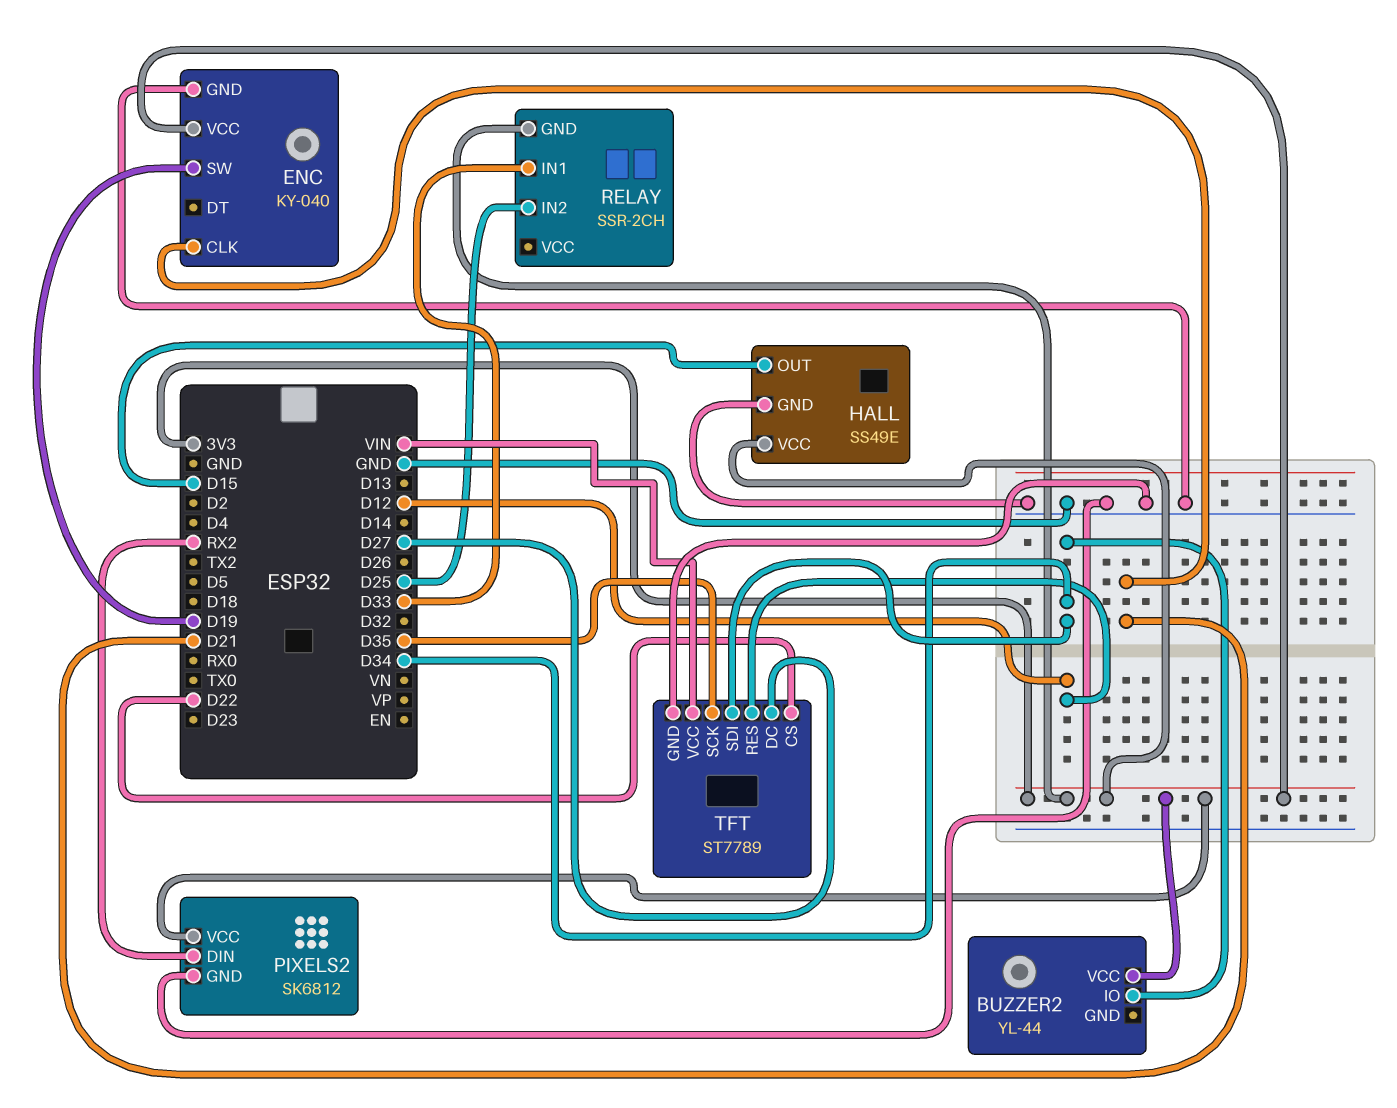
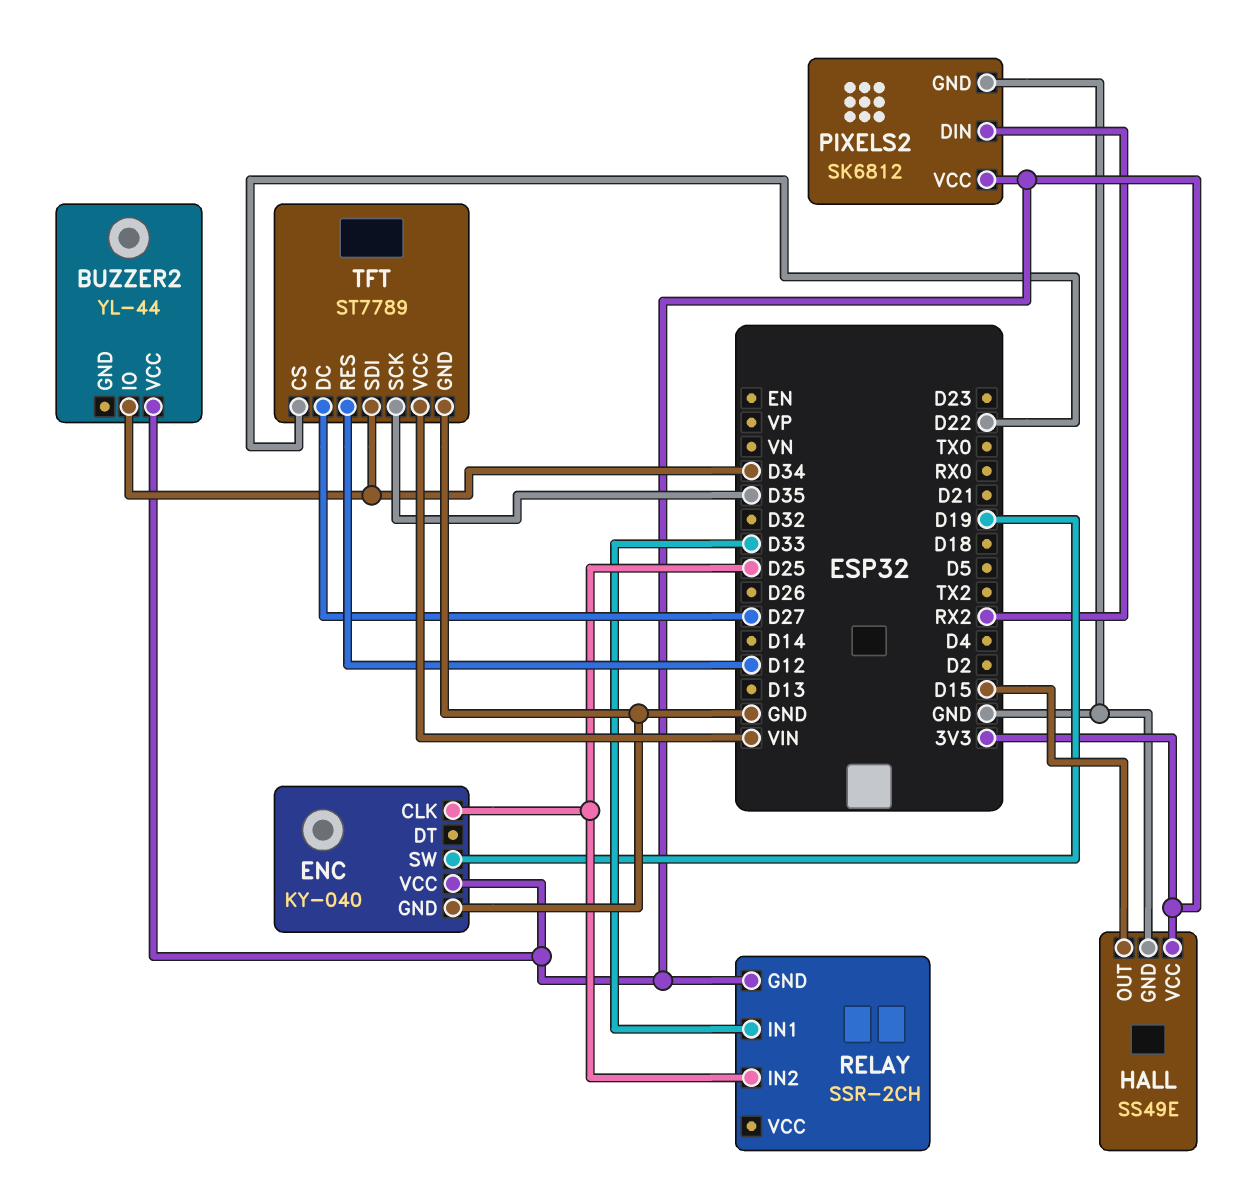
ENC pin CLK: D21 -> D25

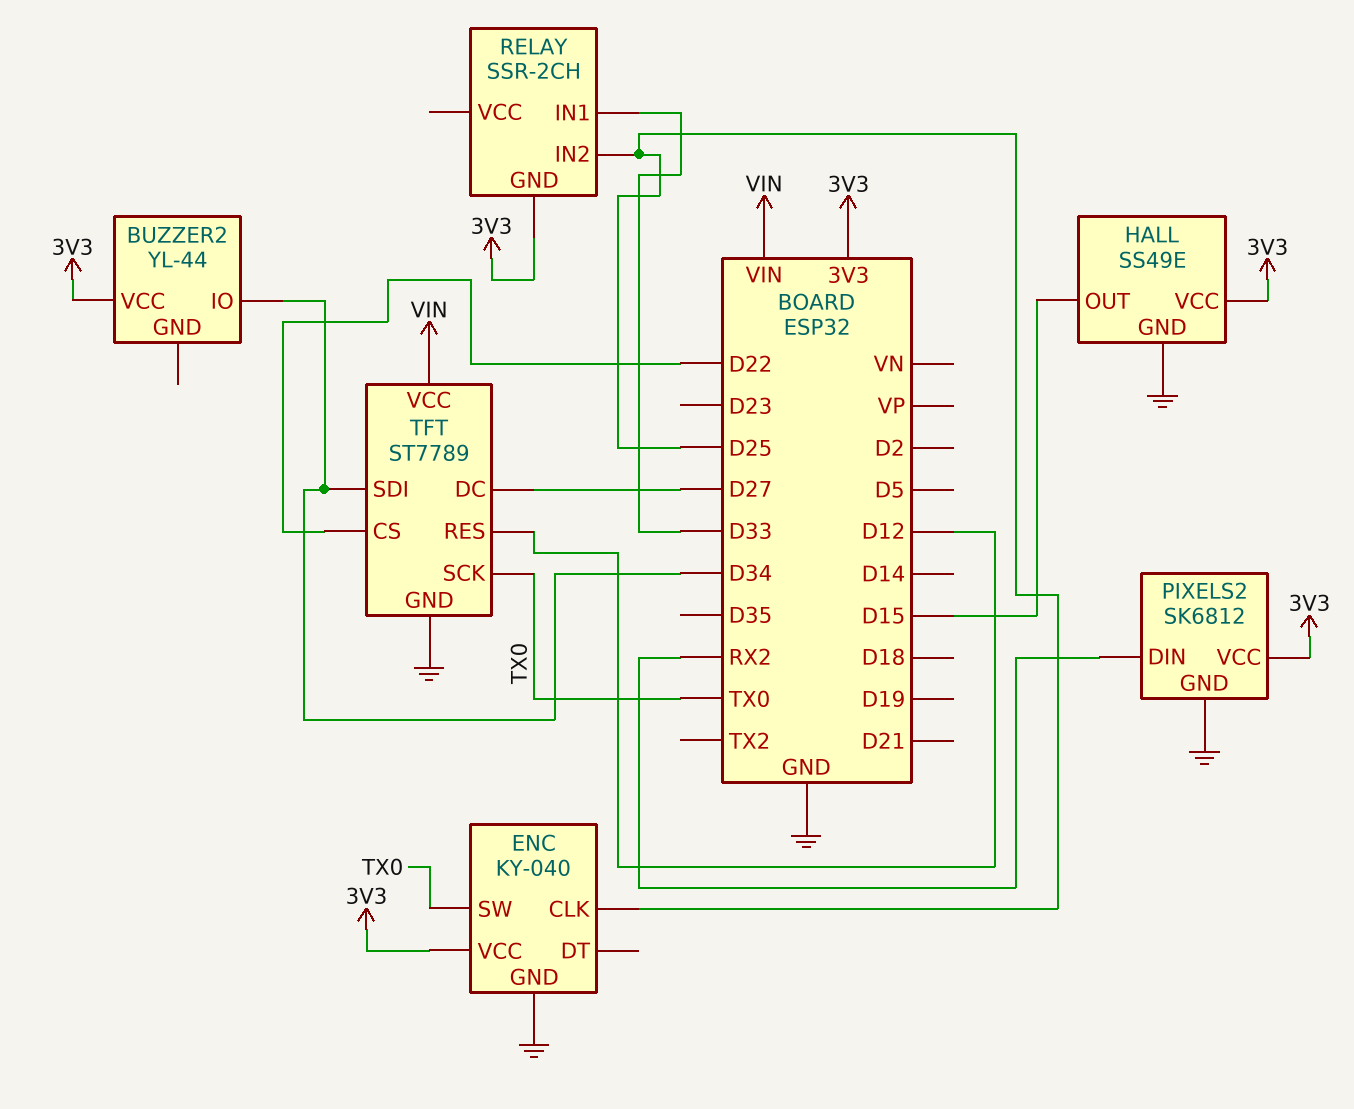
ENC pin SW: D19 -> TX0
TFT pin SCK: D35 -> TX0

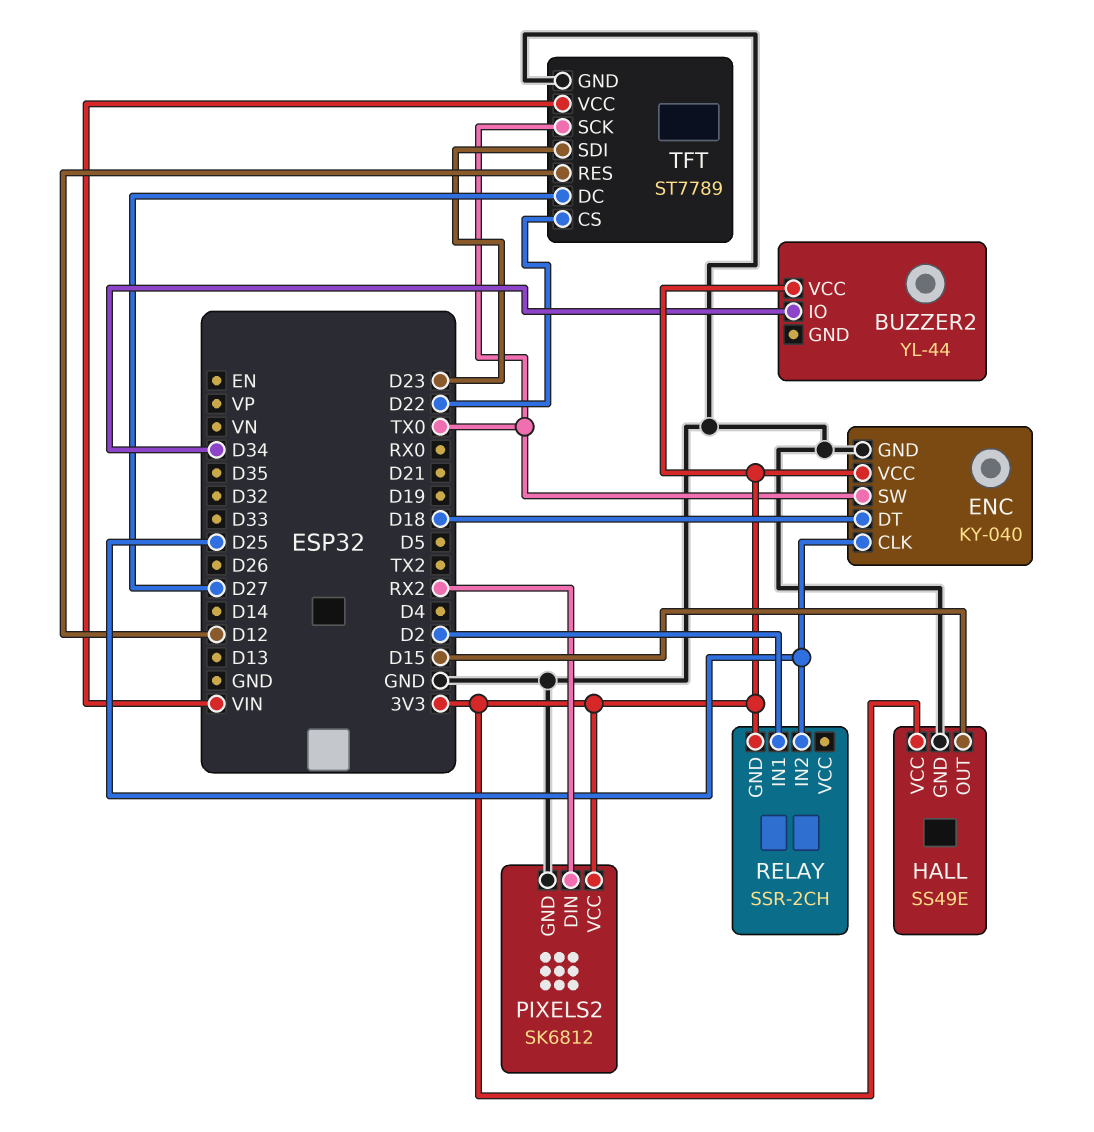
ENC pin DT: none -> D18
RELAY pin IN1: D33 -> D2
TFT pin SDI: D34 -> D23

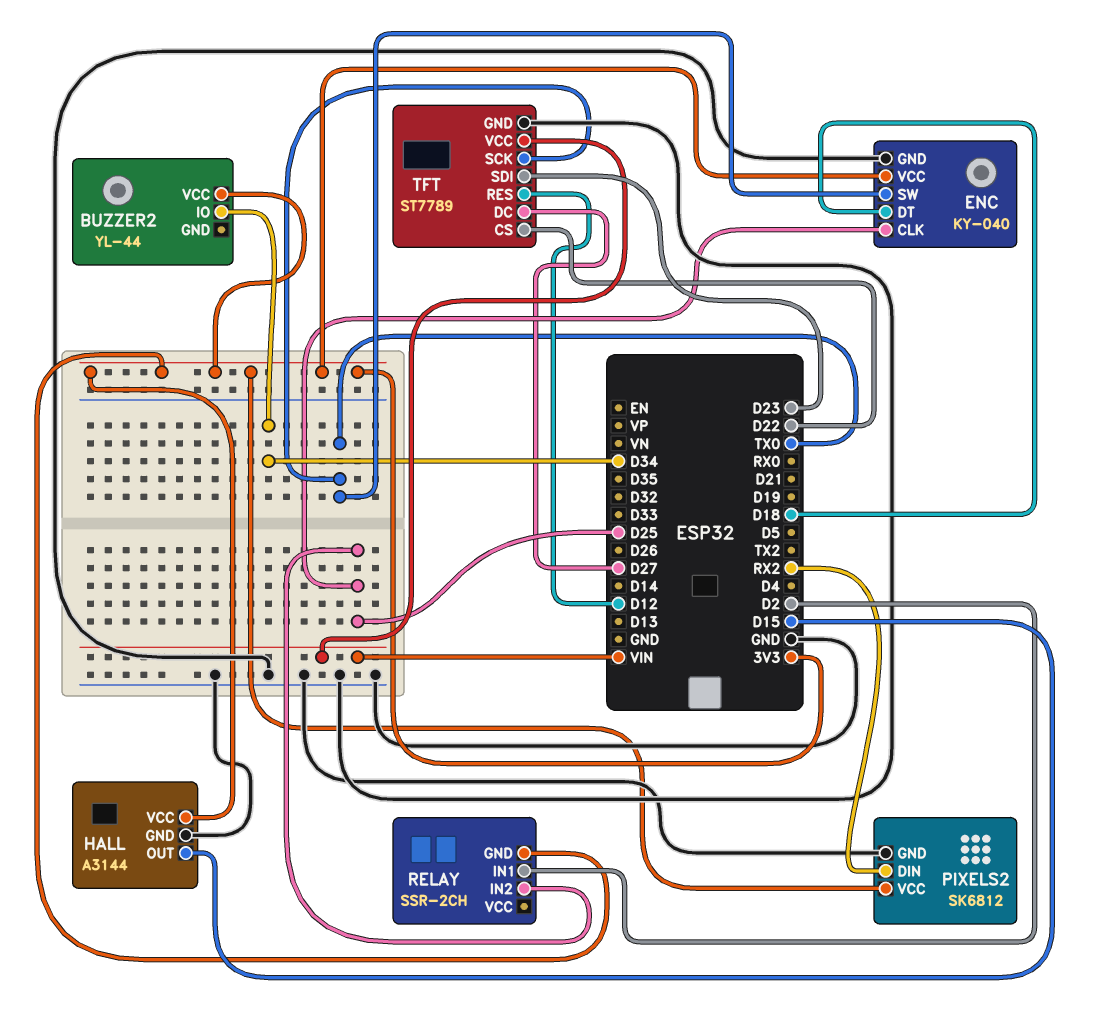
HALL: SS49E -> A3144

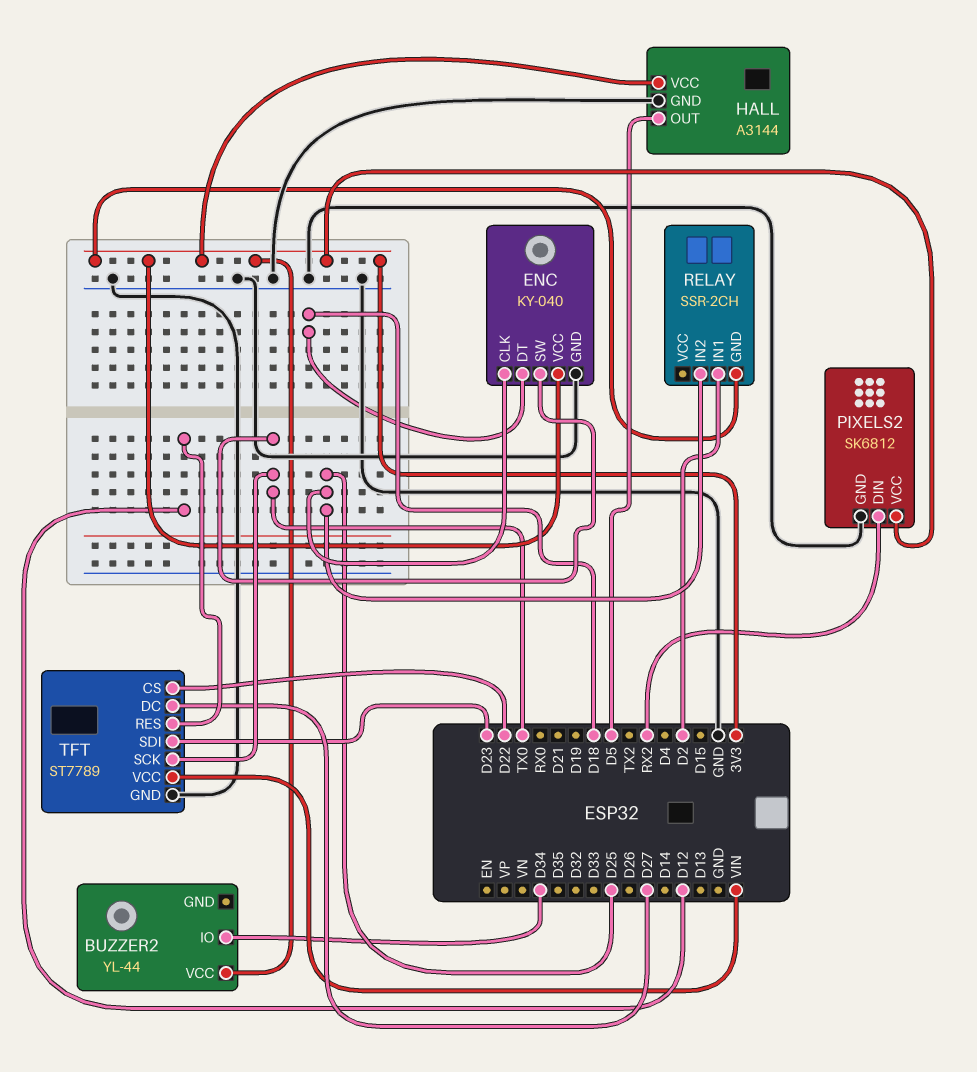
HALL pin OUT: D15 -> D5

